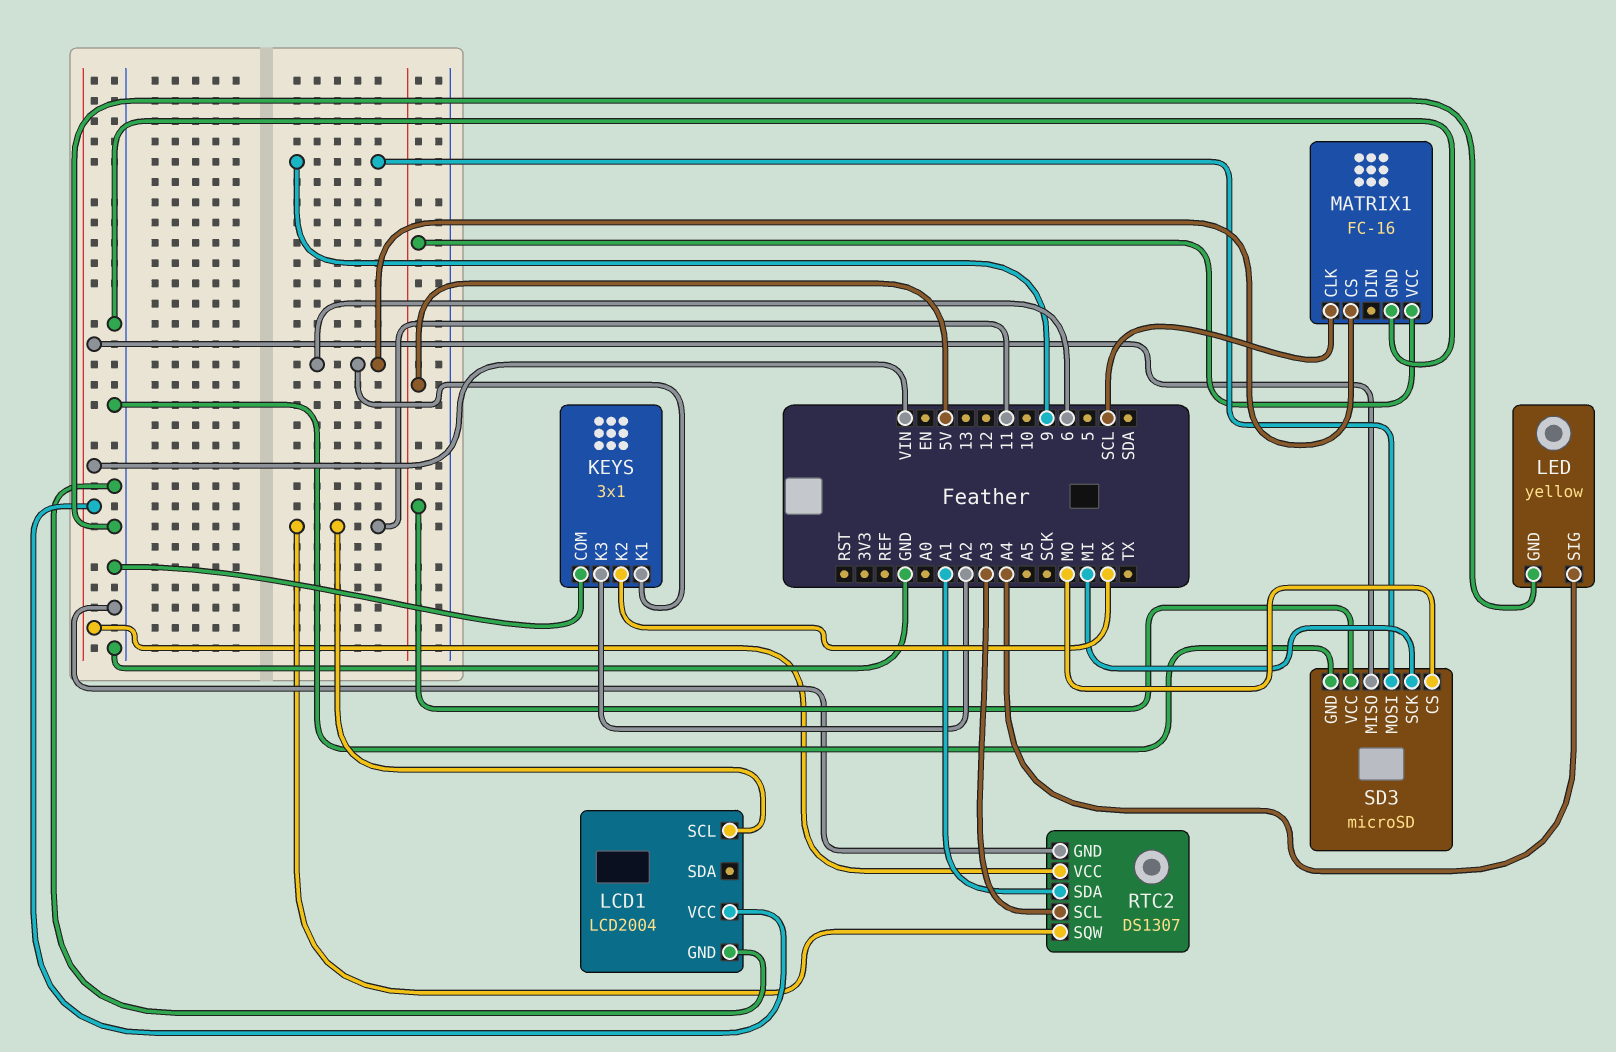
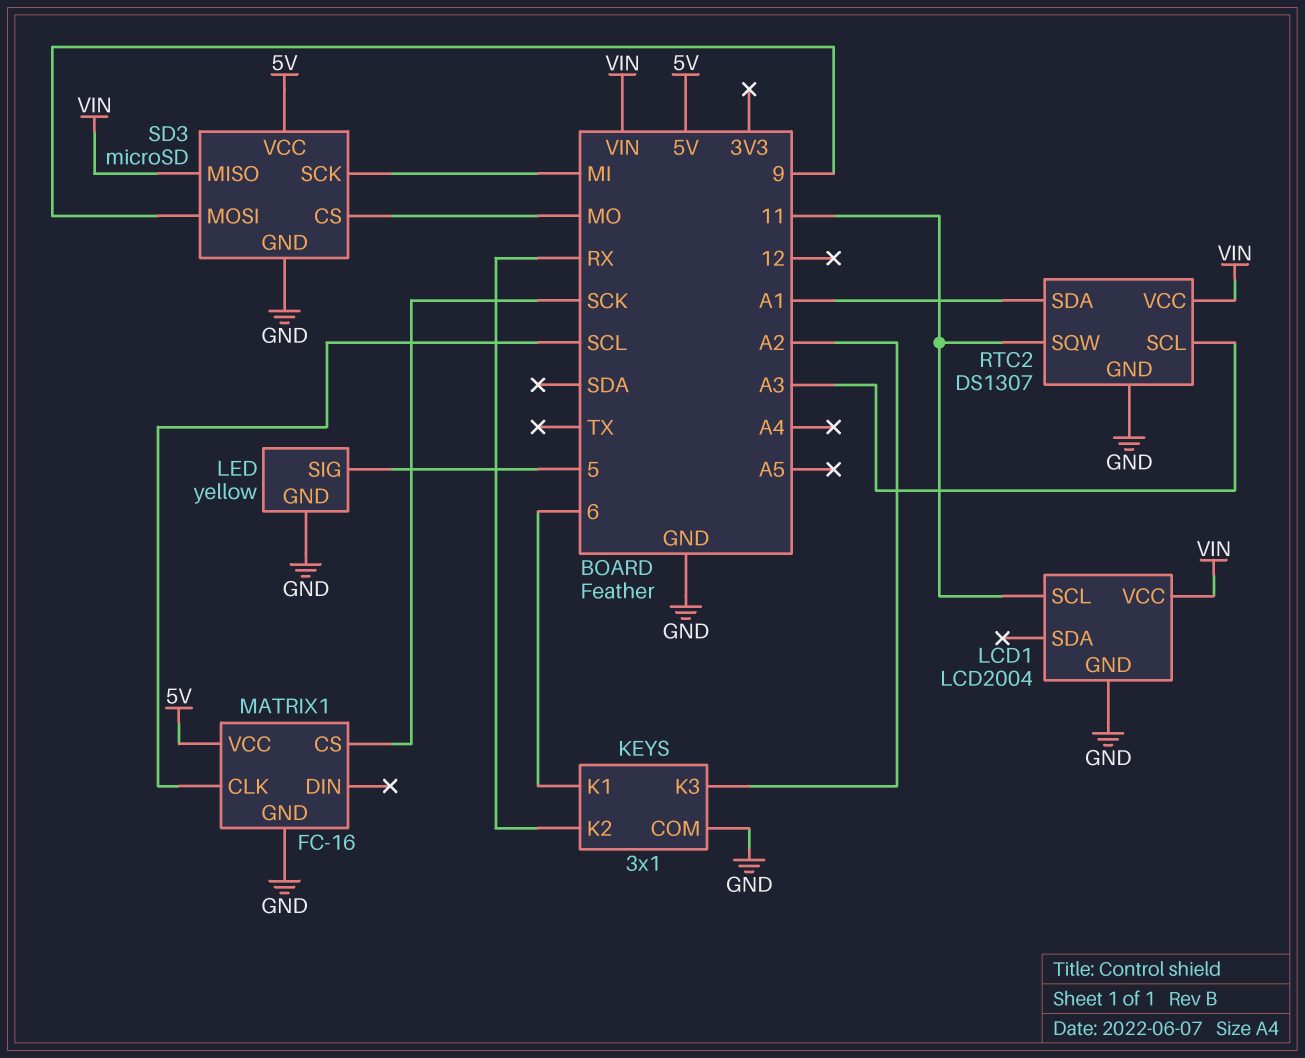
LED pin SIG: A4 -> 5
MATRIX1 pin CS: 6 -> SCK

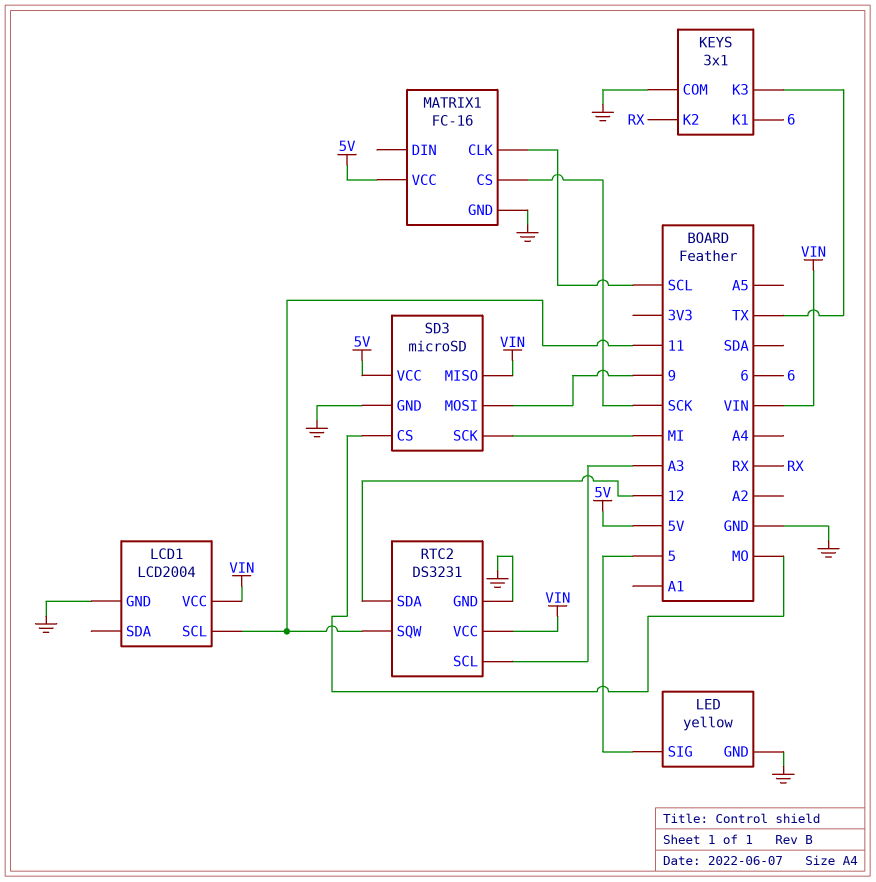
KEYS pin K3: A2 -> TX
RTC2: DS1307 -> DS3231
RTC2 pin SDA: A1 -> 12

